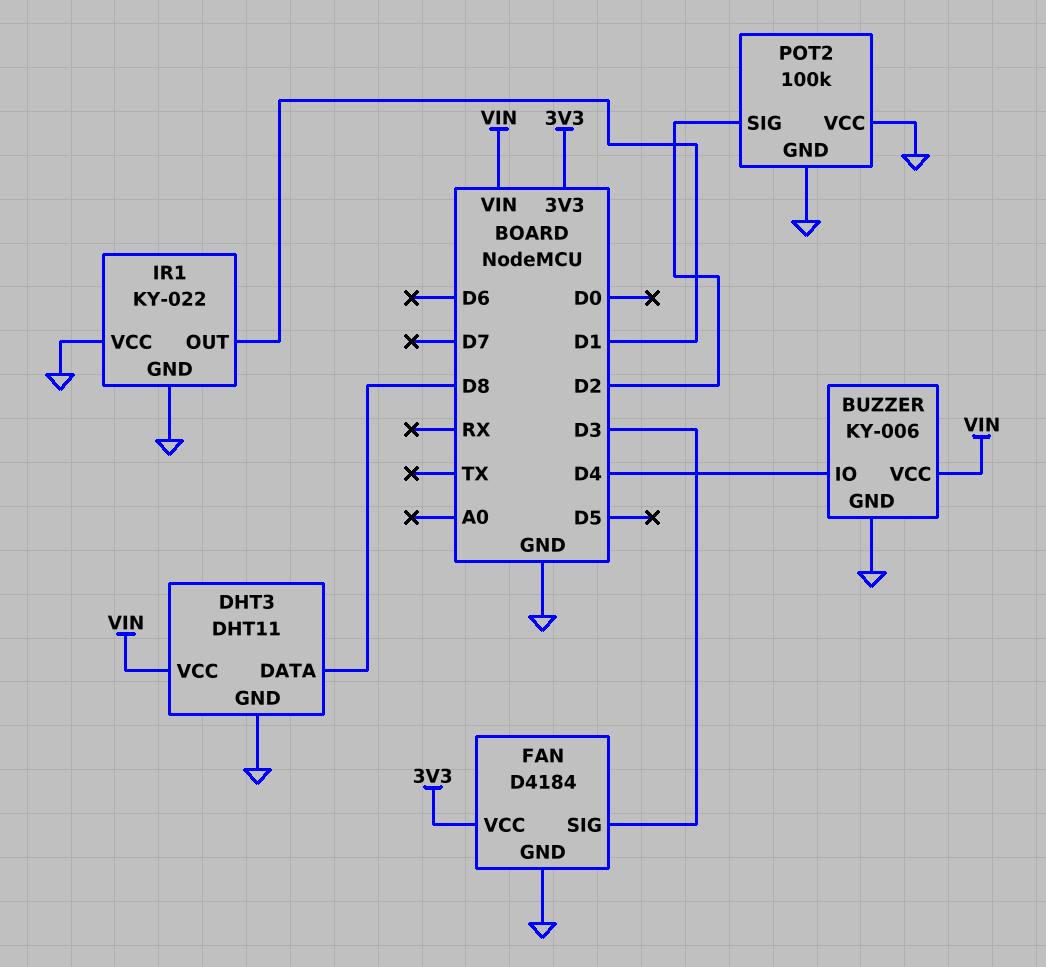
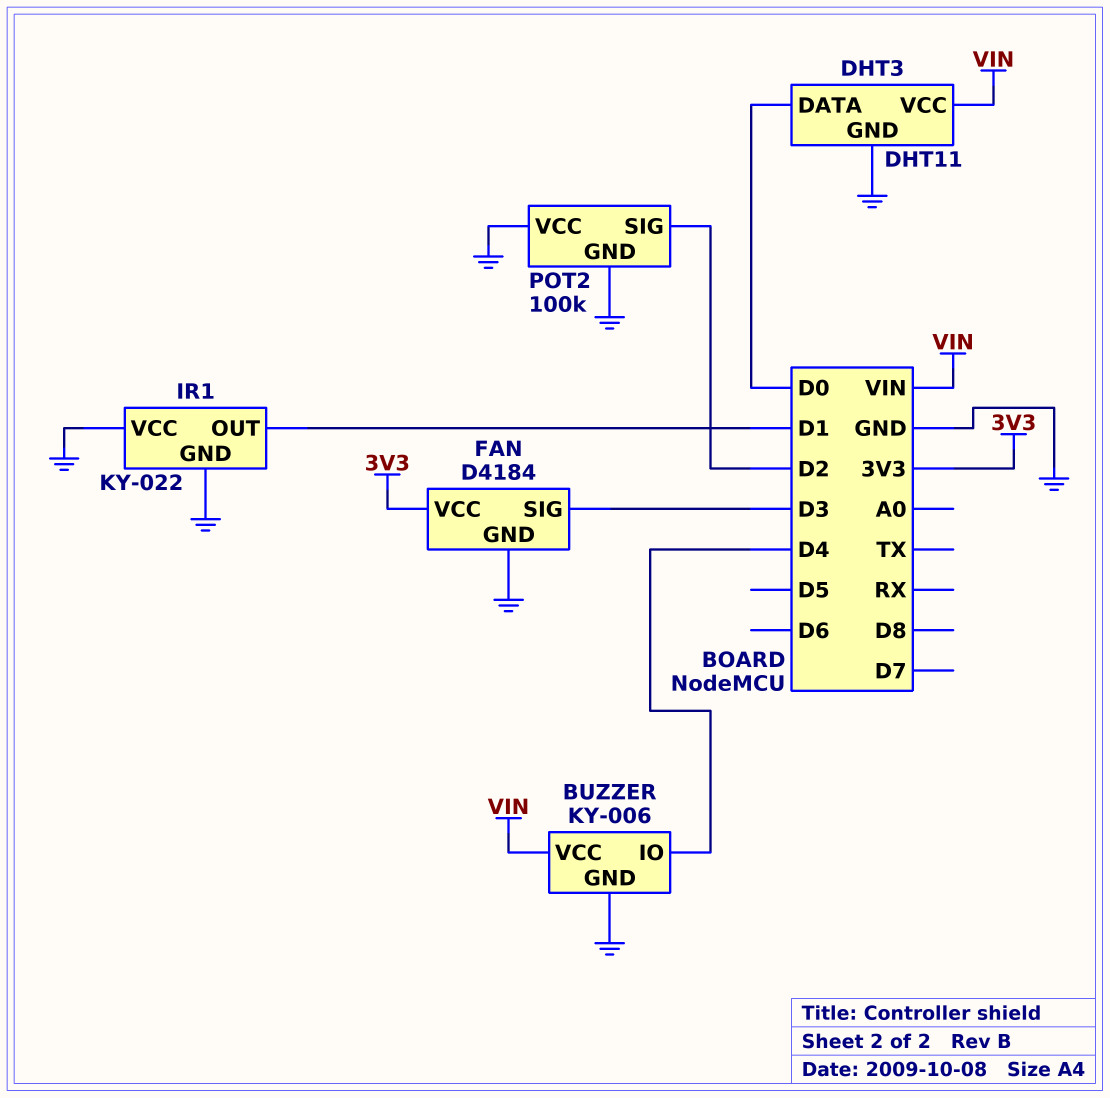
DHT3 pin DATA: D8 -> D0

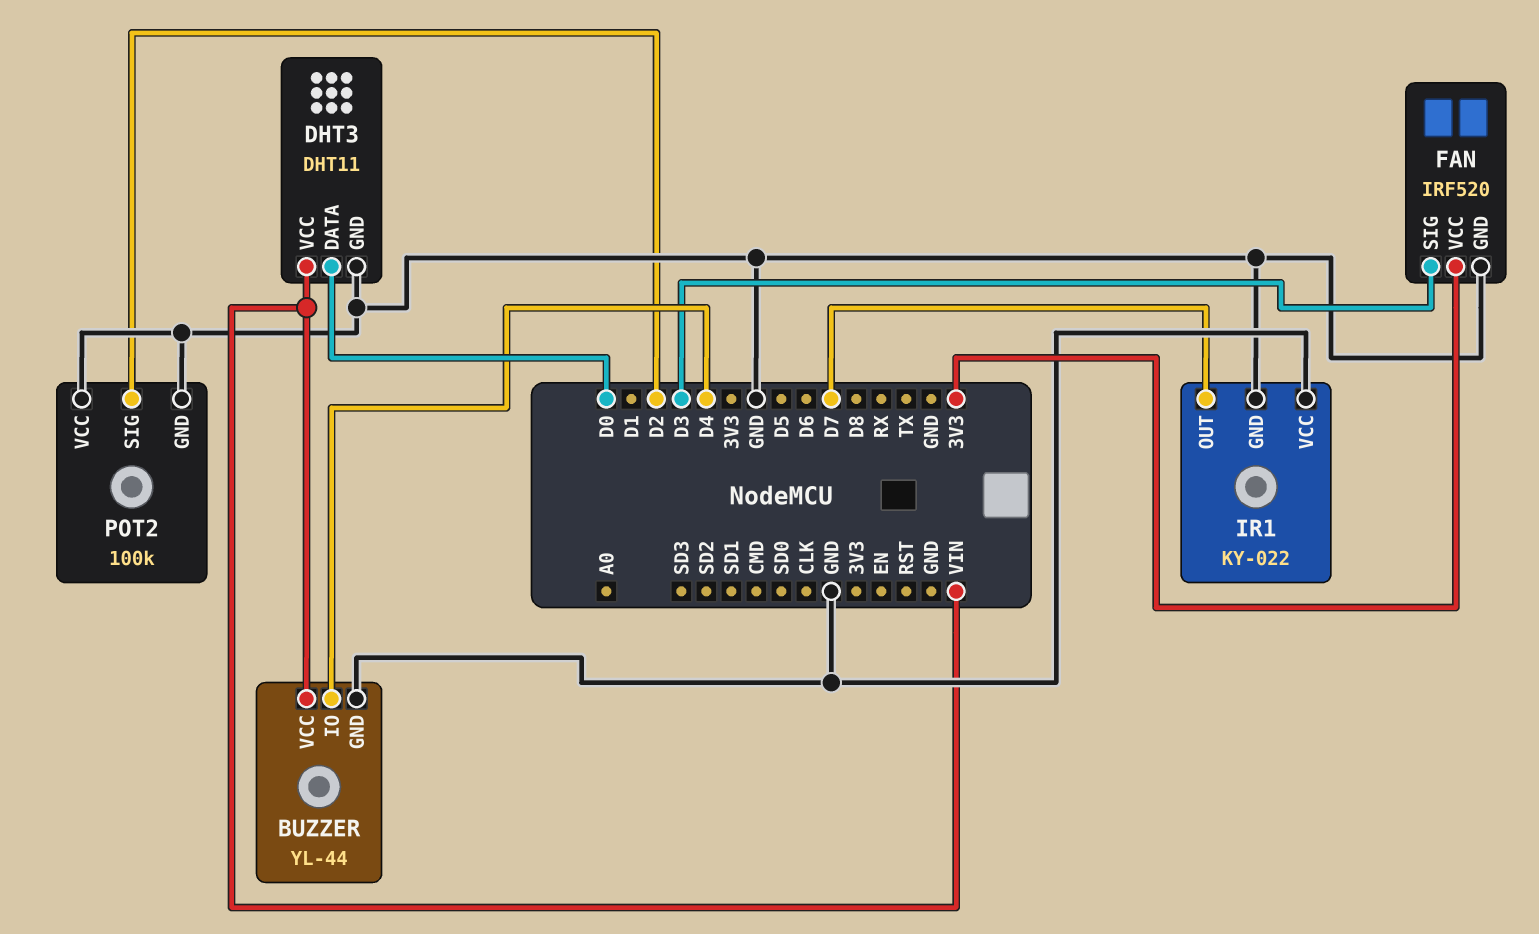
BUZZER: KY-006 -> YL-44
FAN: D4184 -> IRF520
IR1 pin OUT: D1 -> D7

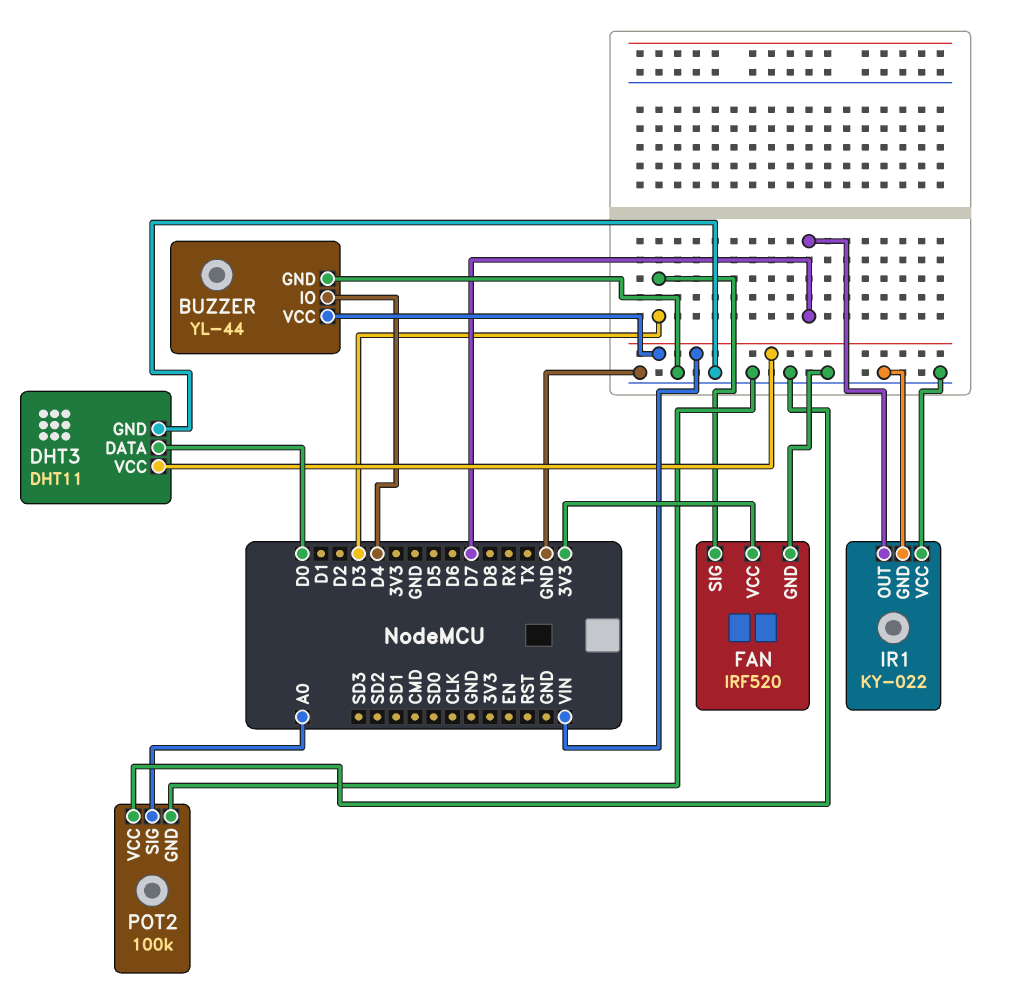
POT2 pin SIG: D2 -> A0

